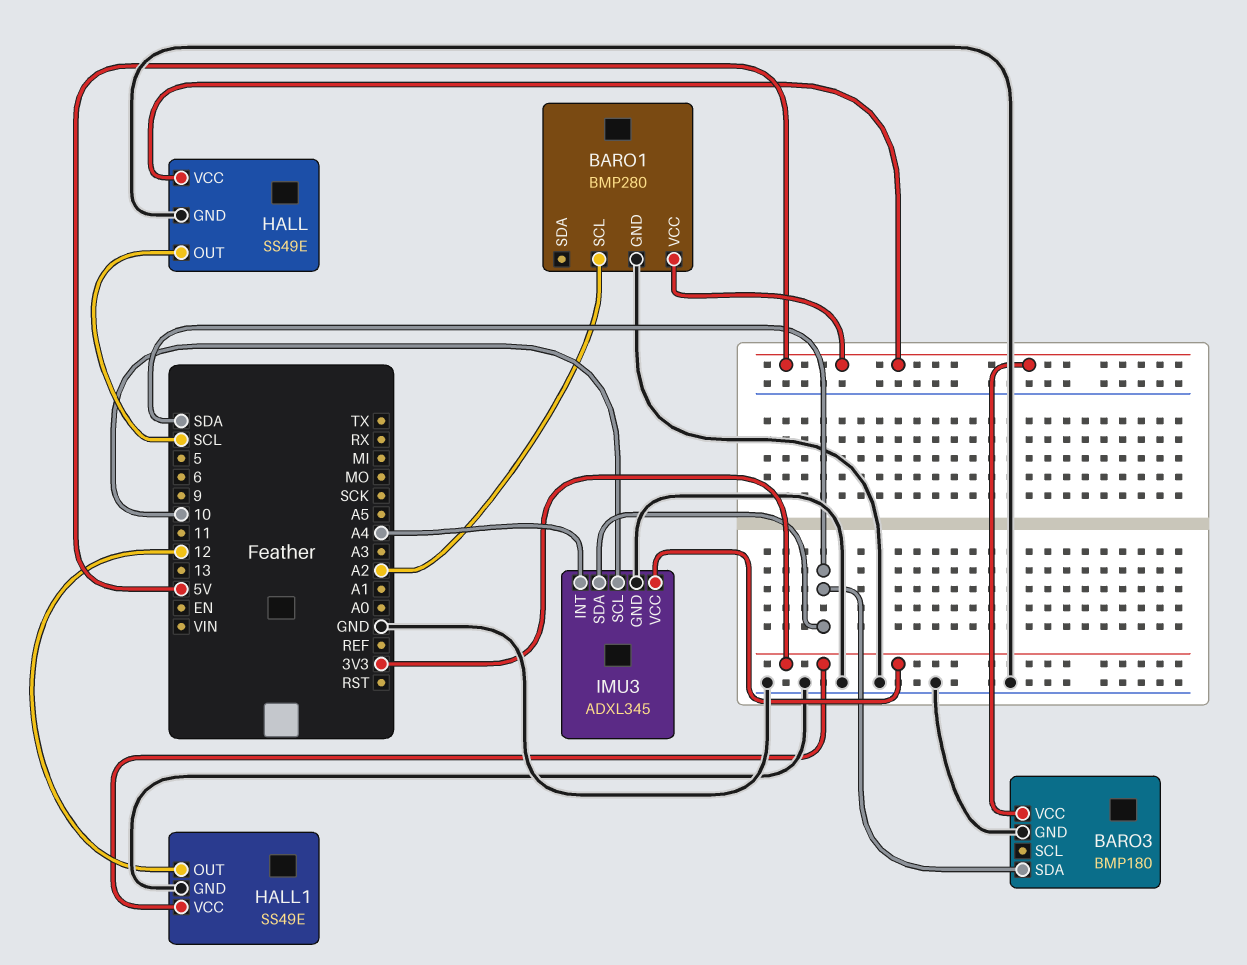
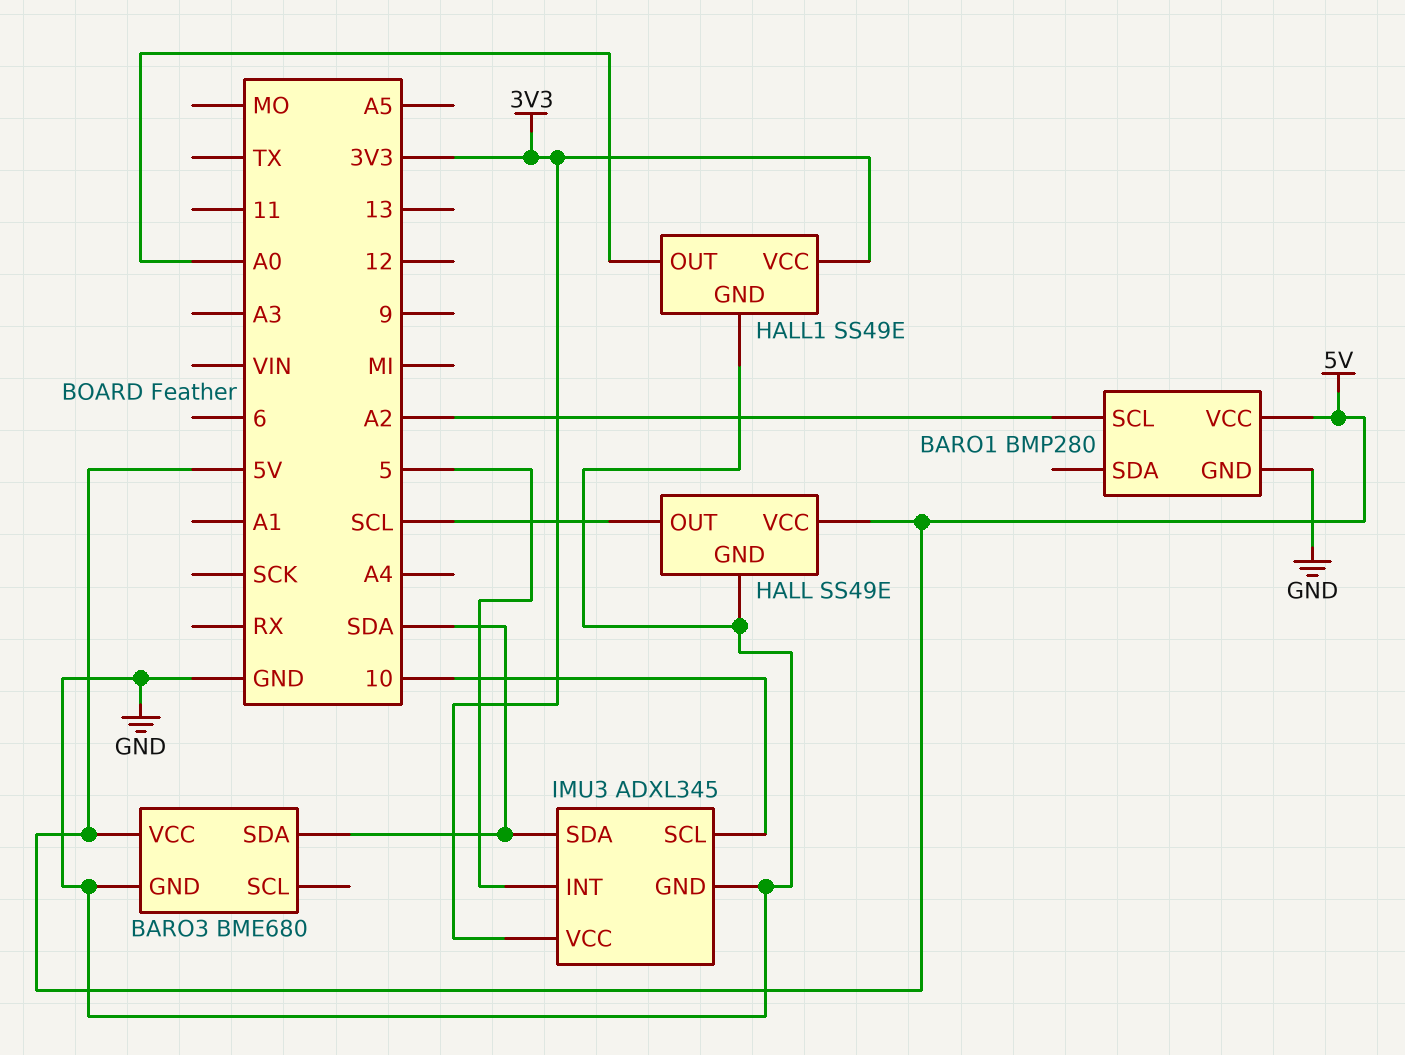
BARO3: BMP180 -> BME680
HALL1 pin OUT: 12 -> A0
IMU3 pin INT: A4 -> 5

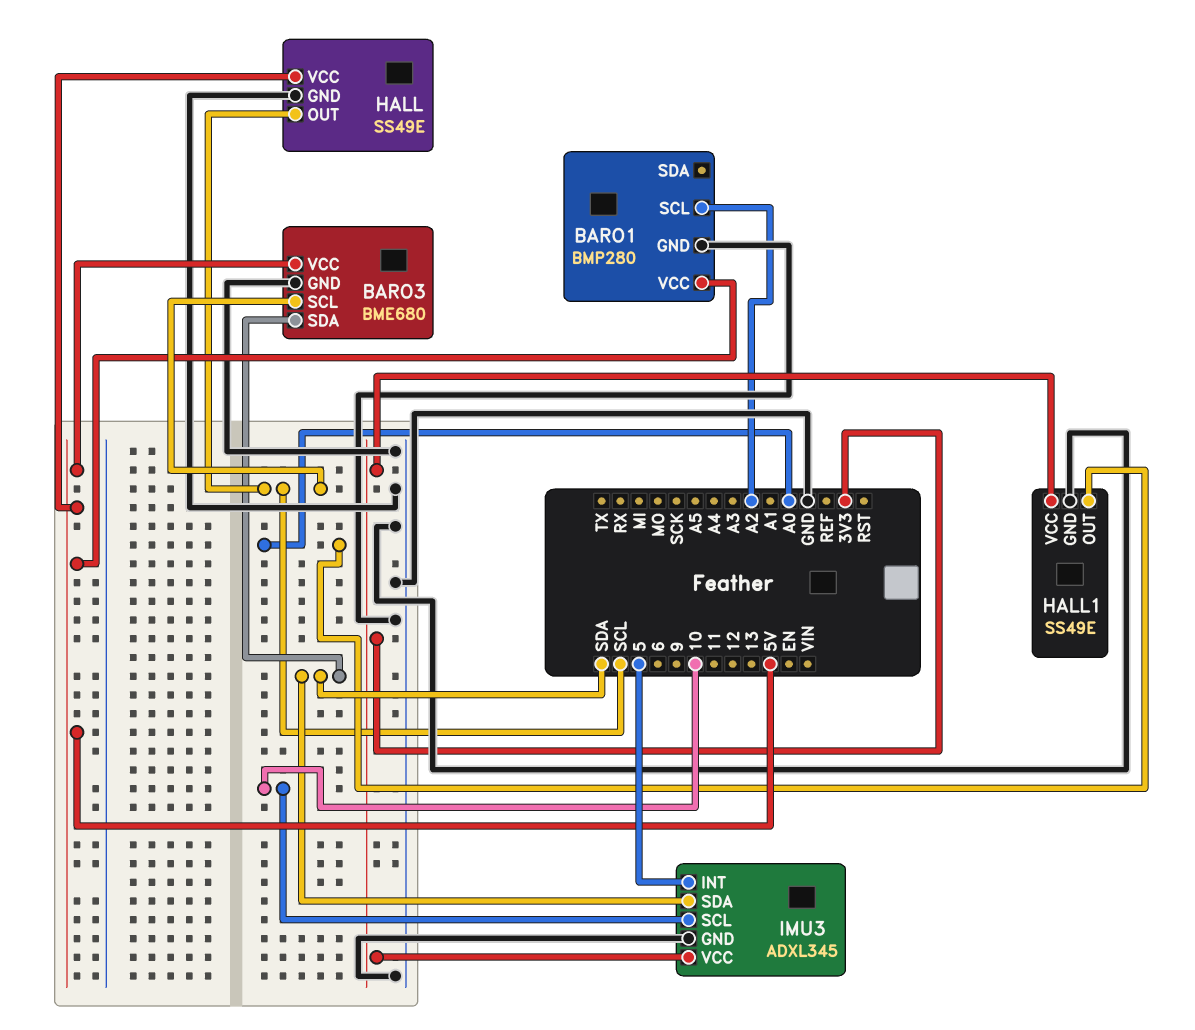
BARO3 pin SCL: none -> SCL

